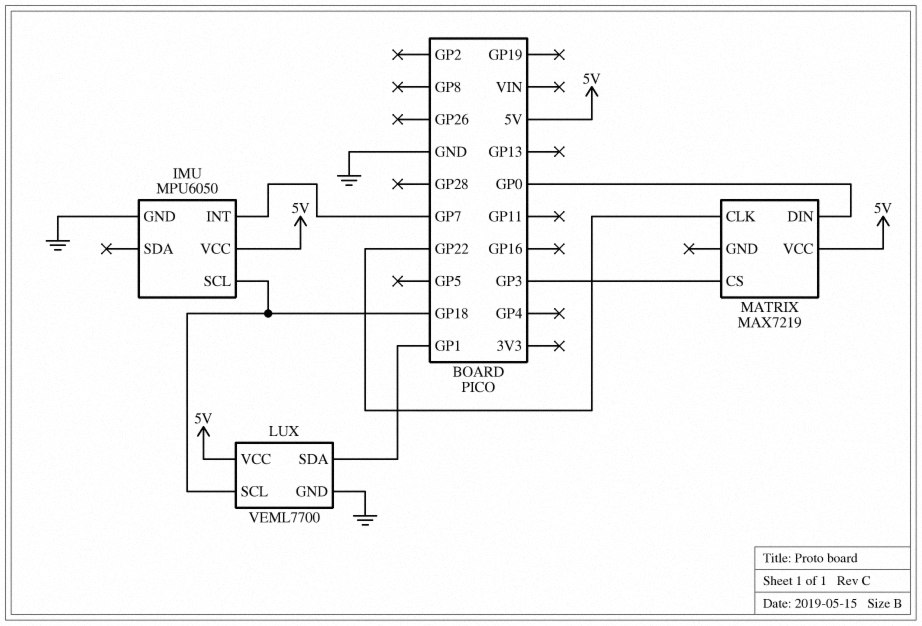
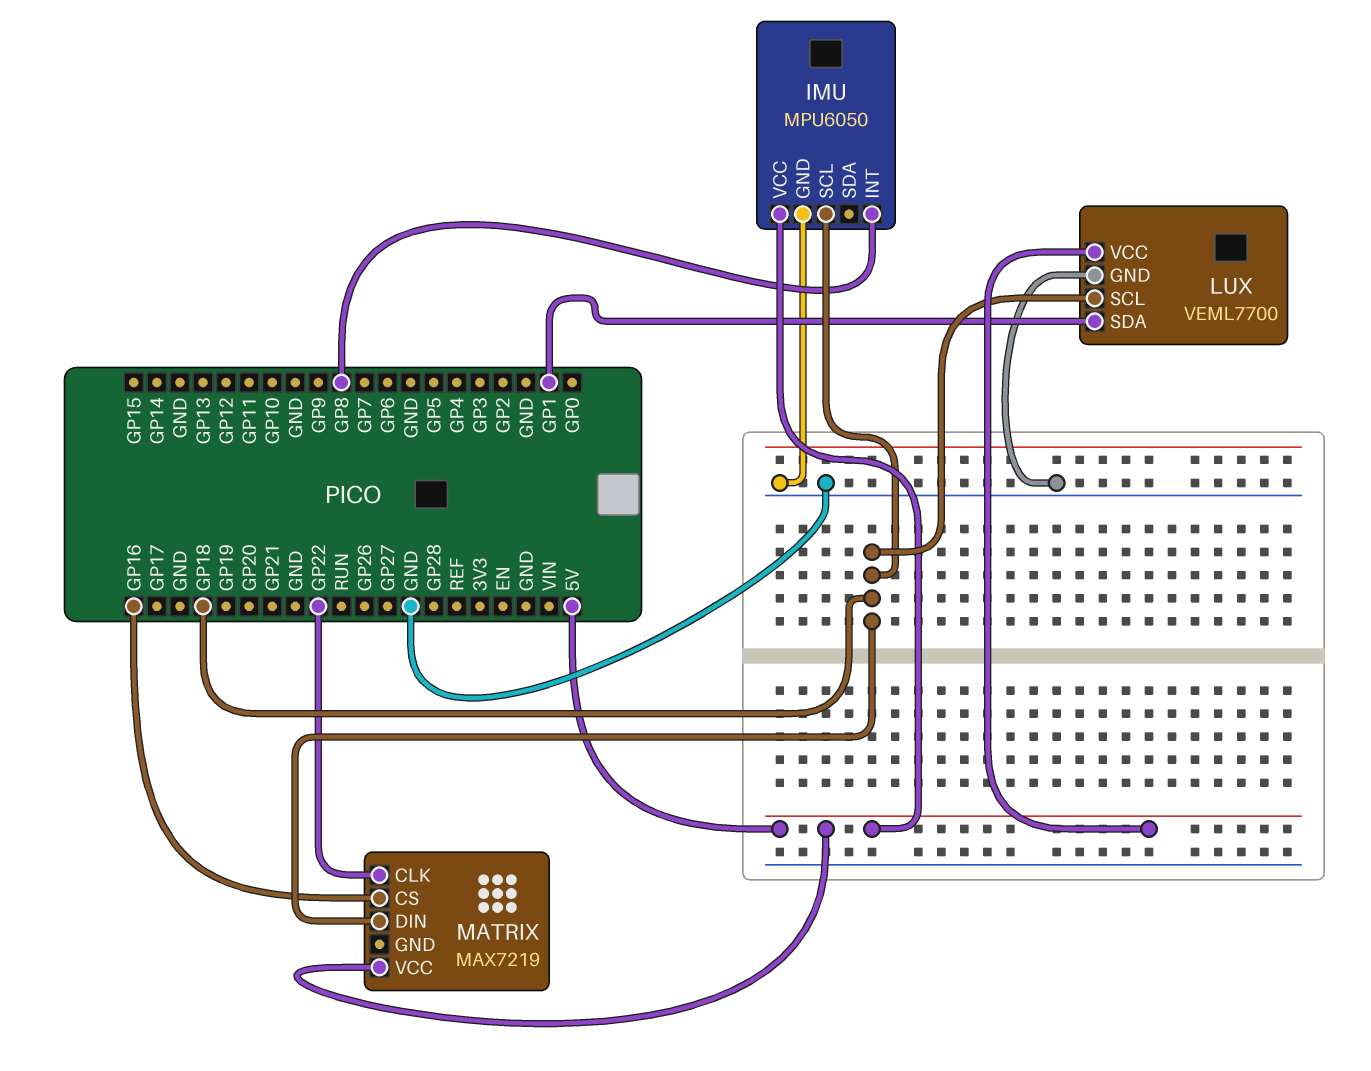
IMU pin INT: GP7 -> GP8
MATRIX pin CS: GP3 -> GP16
MATRIX pin DIN: GP0 -> GP18

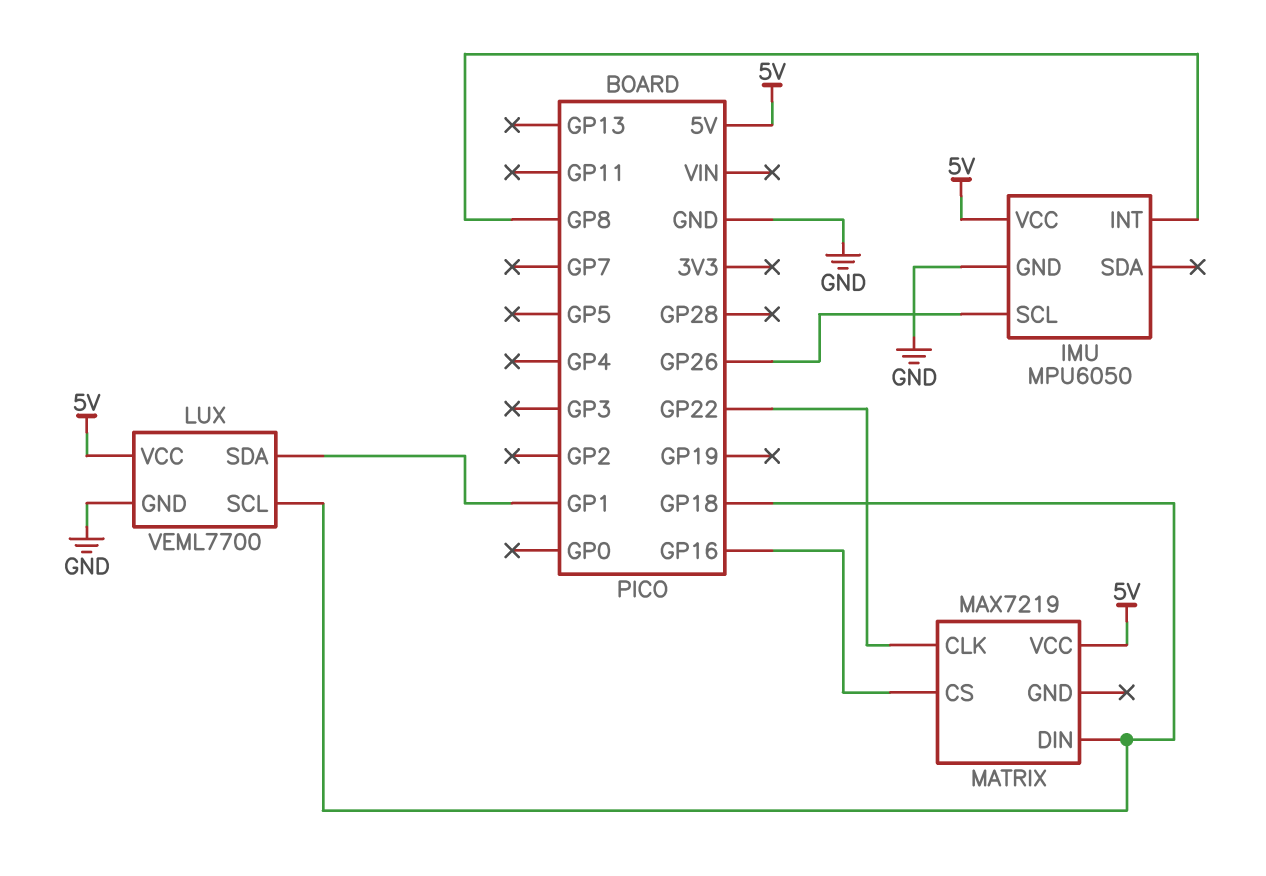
IMU pin SCL: GP18 -> GP26

